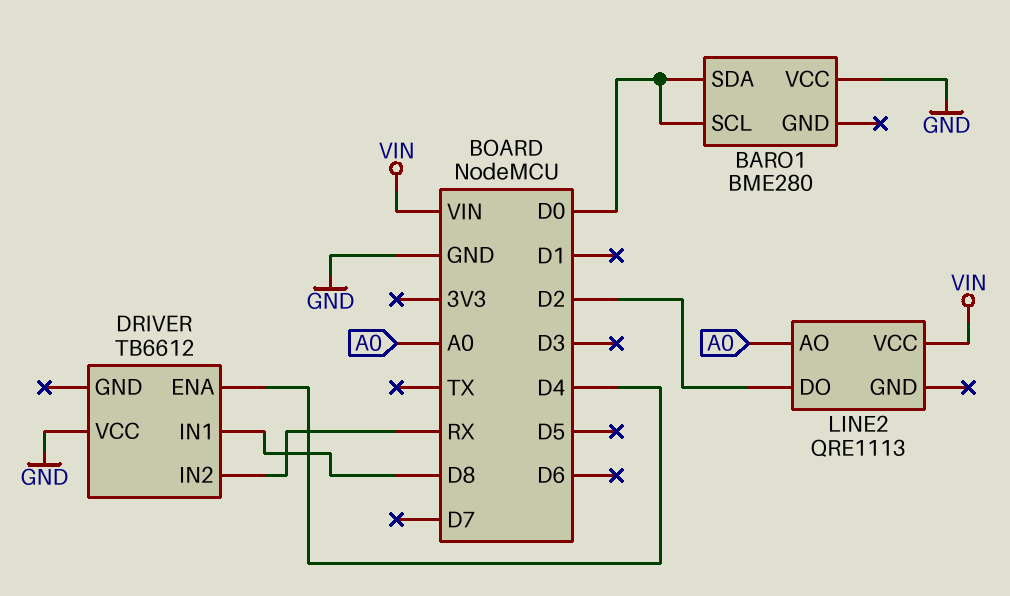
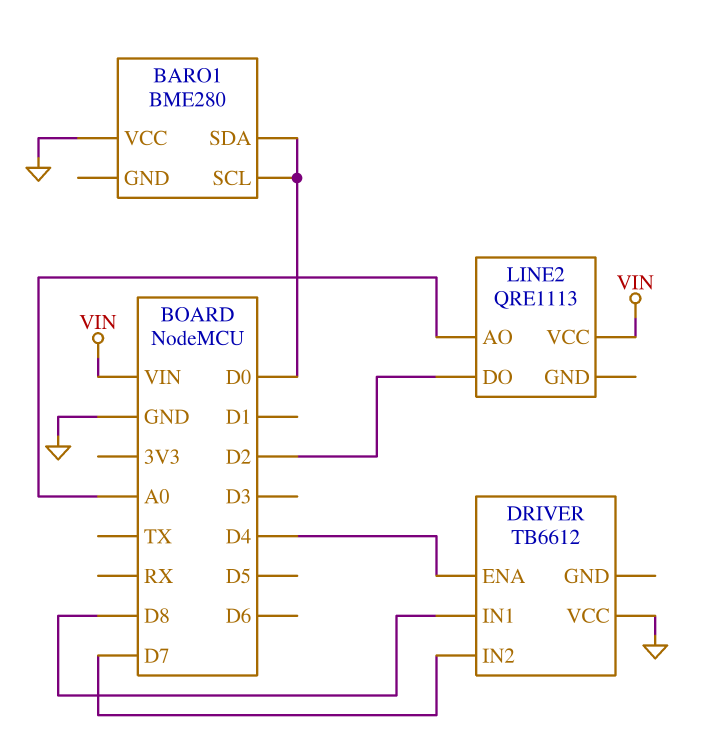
DRIVER pin IN2: RX -> D7

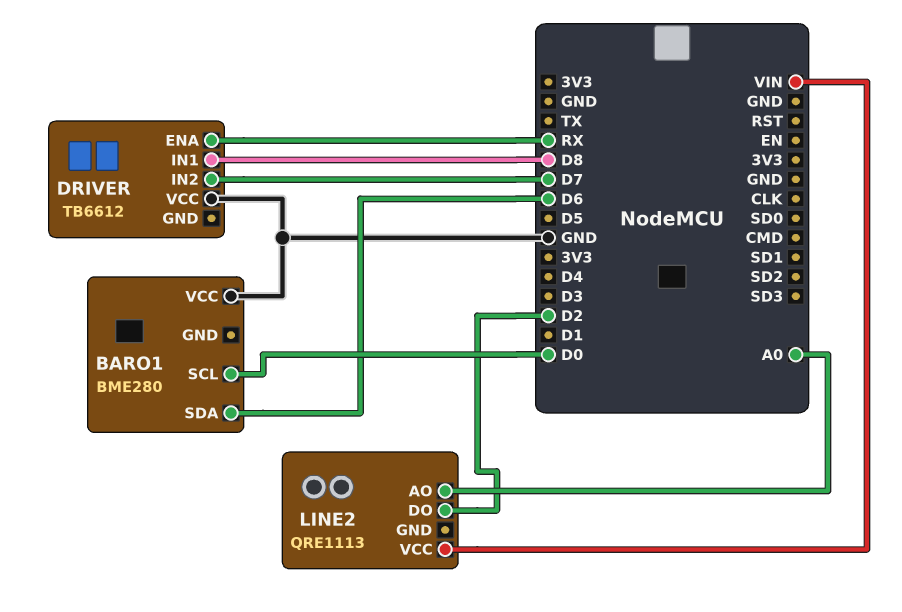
BARO1 pin SDA: D0 -> D6
DRIVER pin ENA: D4 -> RX

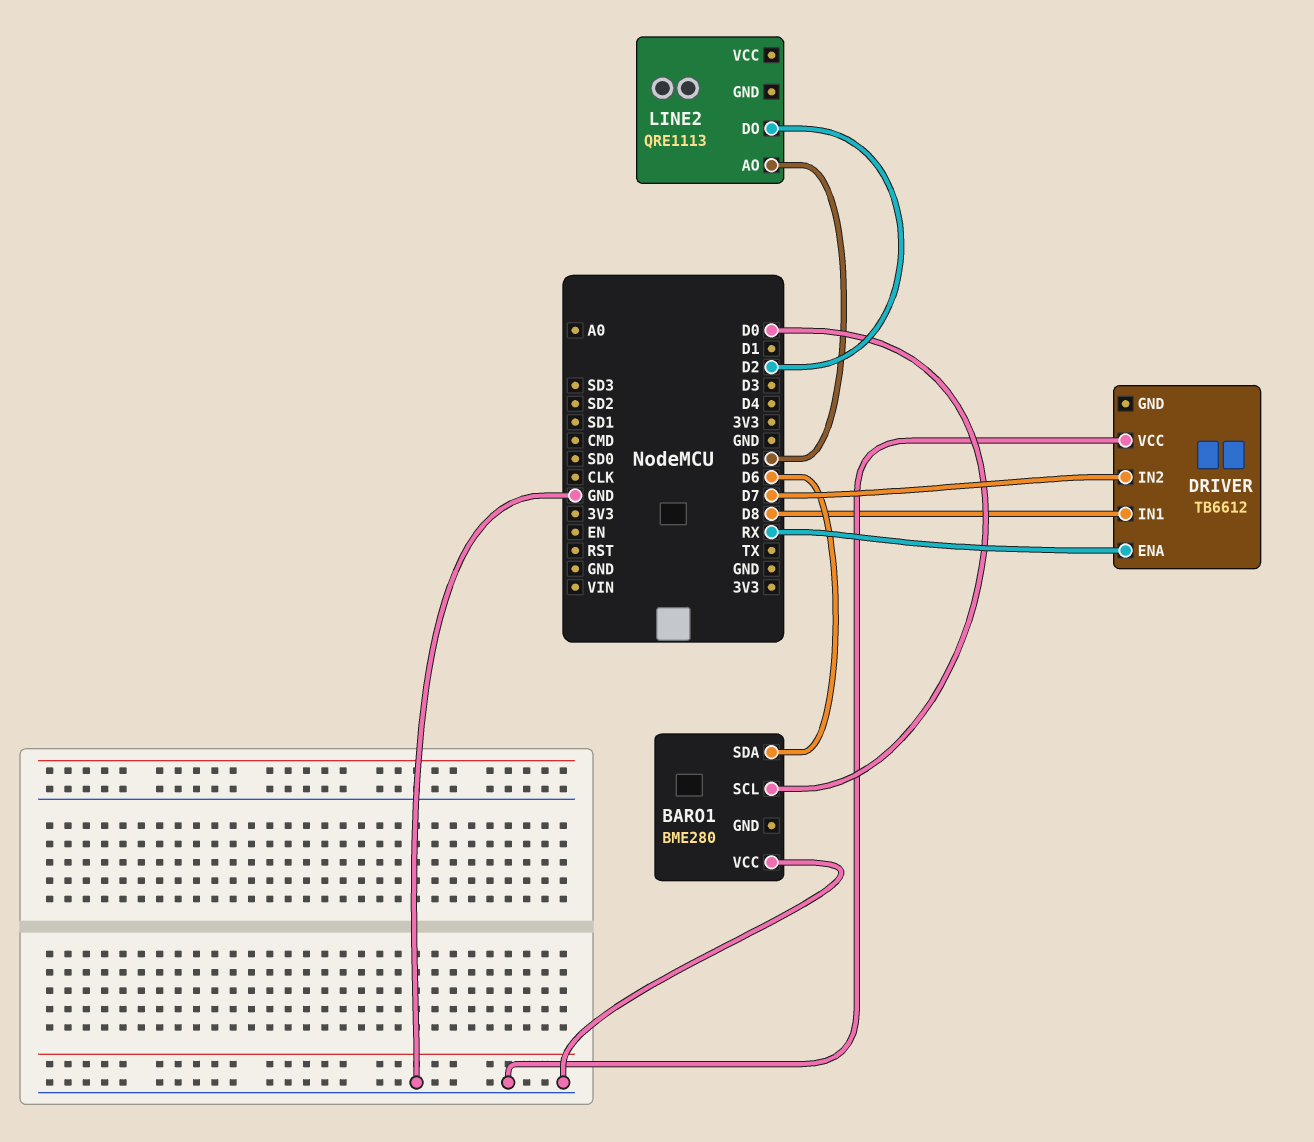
LINE2 pin AO: A0 -> D5
LINE2 pin VCC: VIN -> none

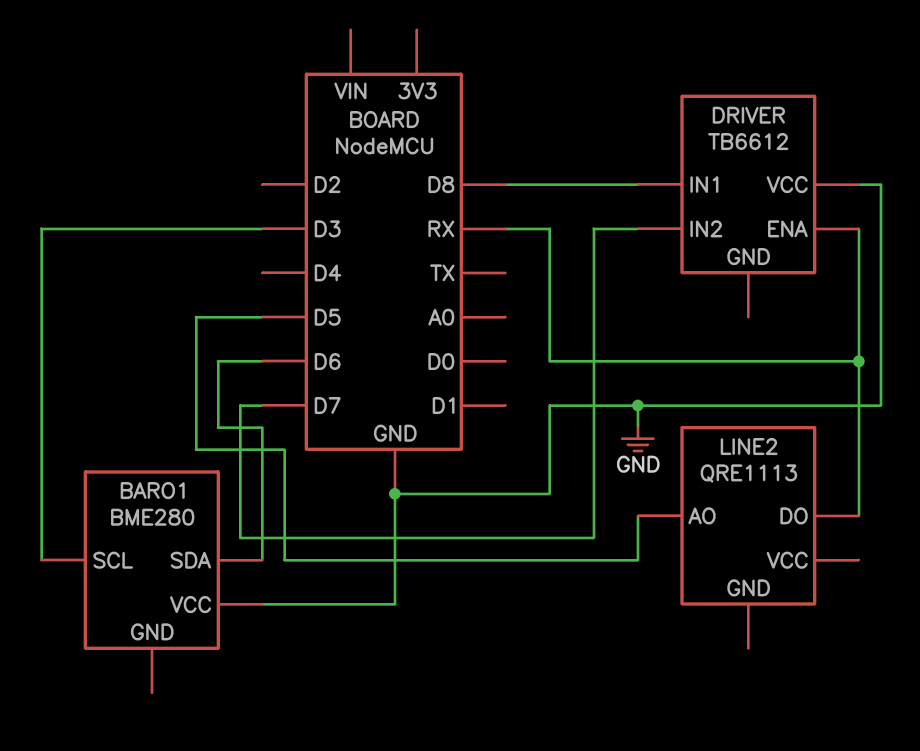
BARO1 pin SCL: D0 -> D3
LINE2 pin DO: D2 -> RX

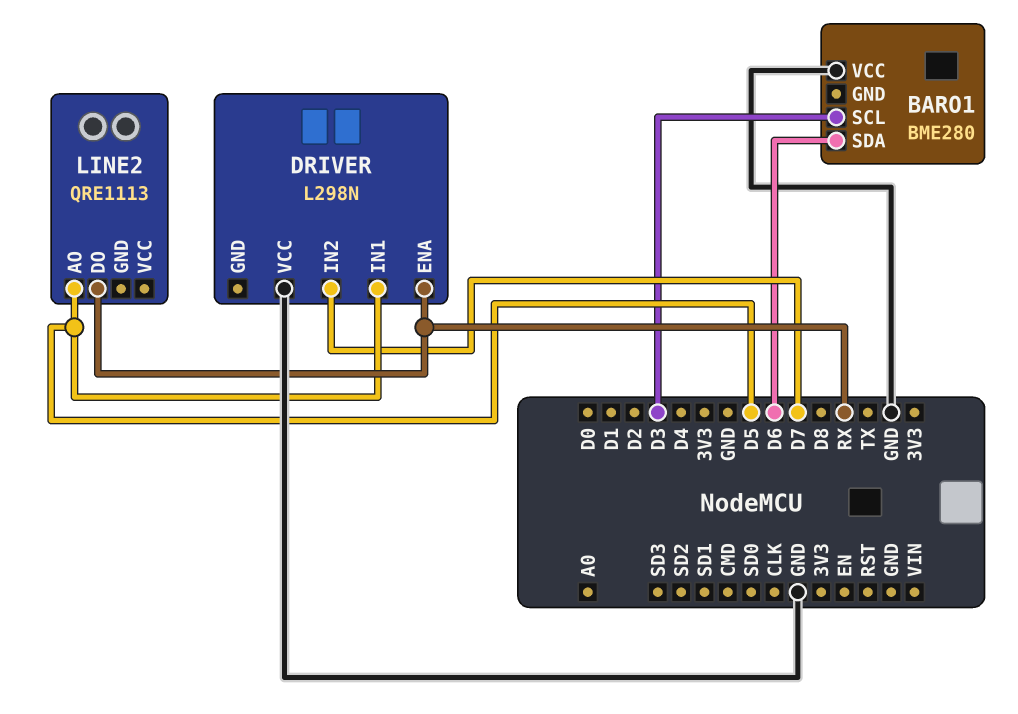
DRIVER: TB6612 -> L298N
DRIVER pin IN1: D8 -> D5

